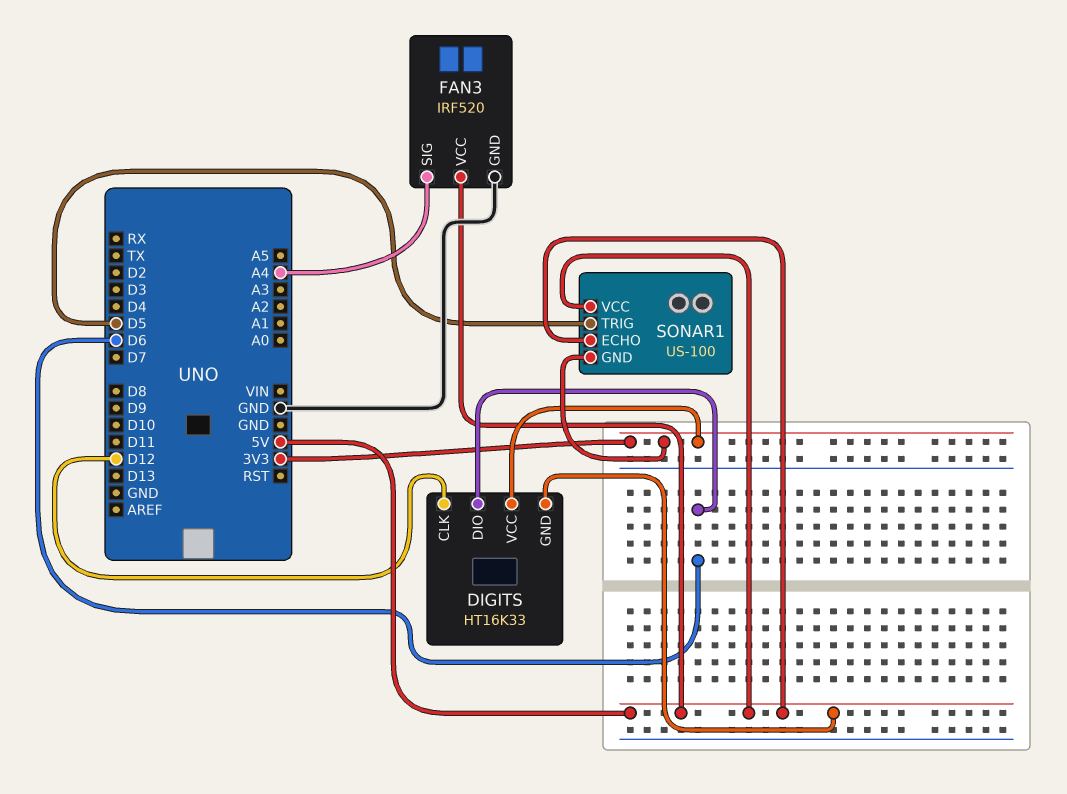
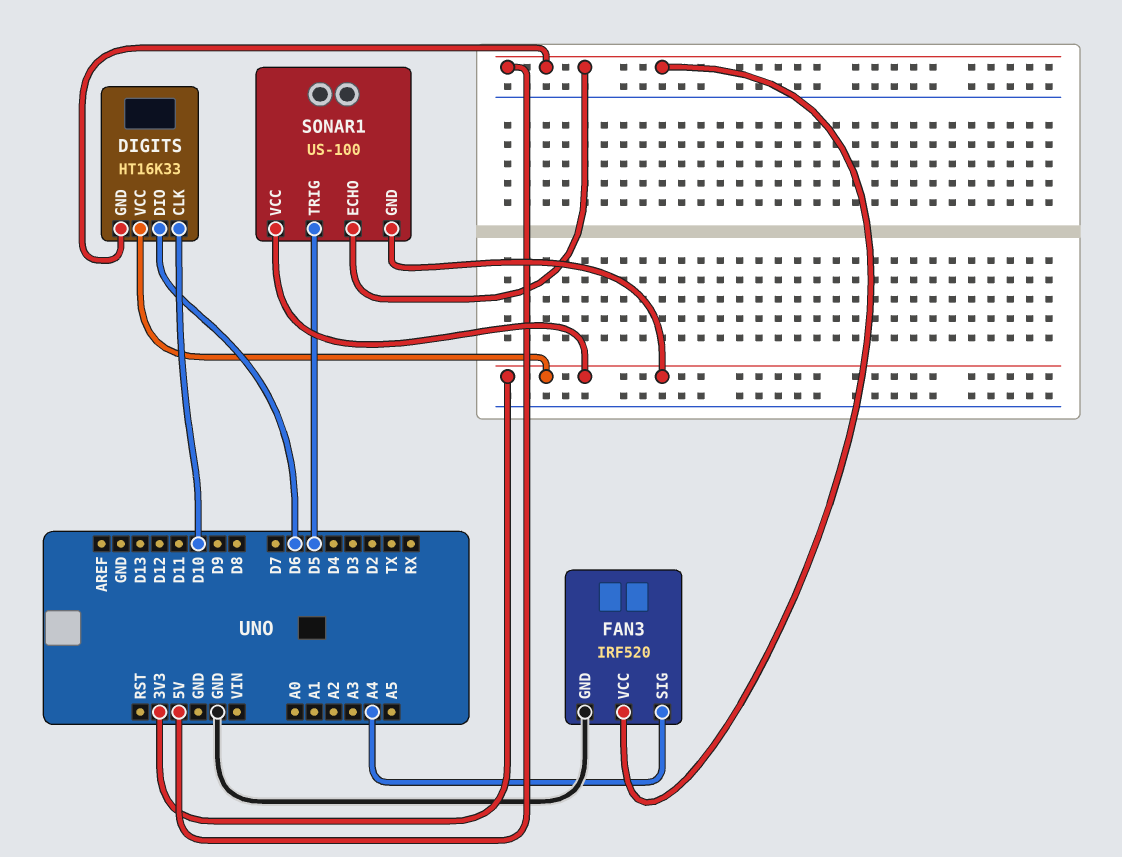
DIGITS pin CLK: D12 -> D10
SONAR1 pin VCC: 5V -> 3V3

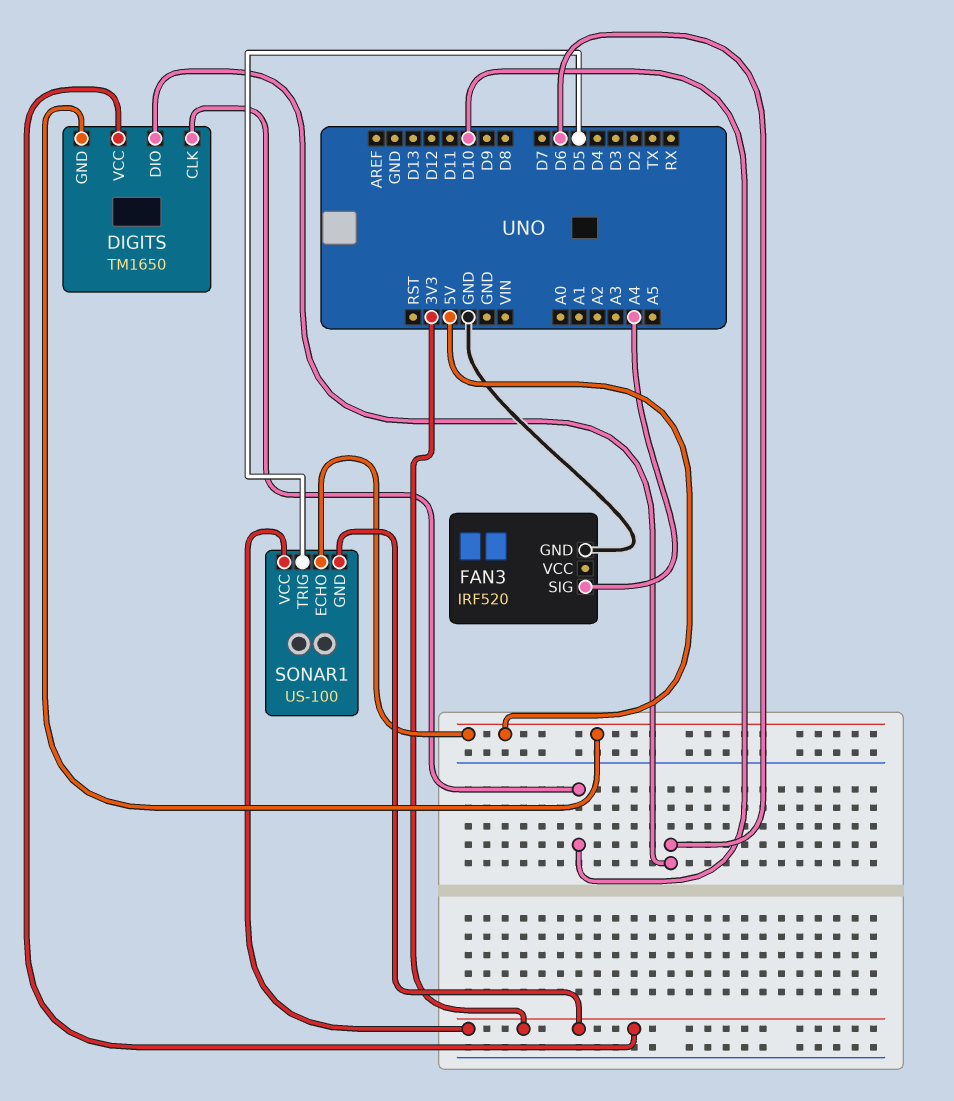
DIGITS: HT16K33 -> TM1650
FAN3 pin VCC: 5V -> none

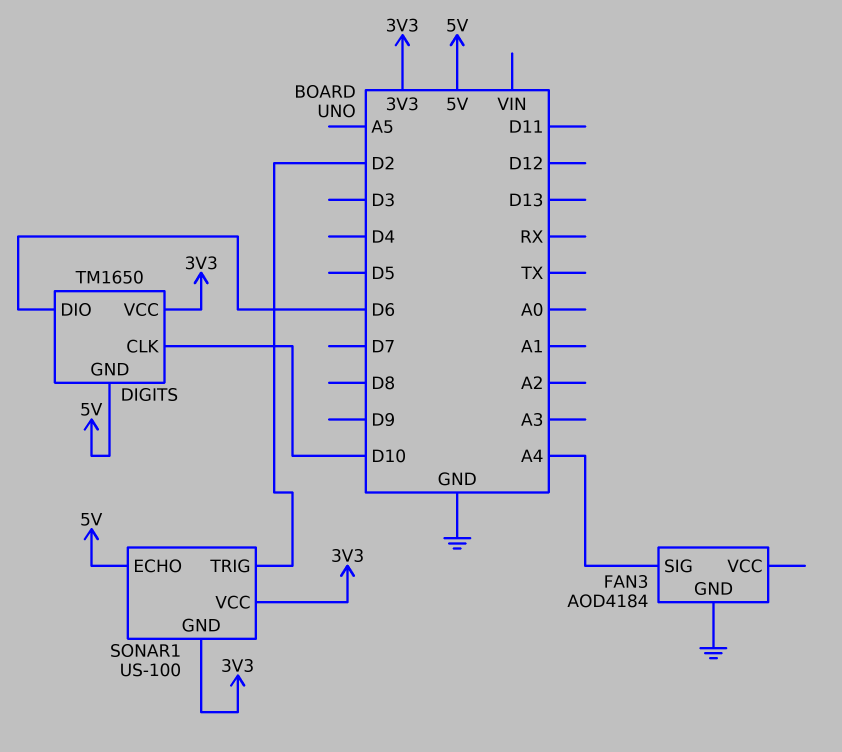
FAN3: IRF520 -> AOD4184
SONAR1 pin TRIG: D5 -> D2

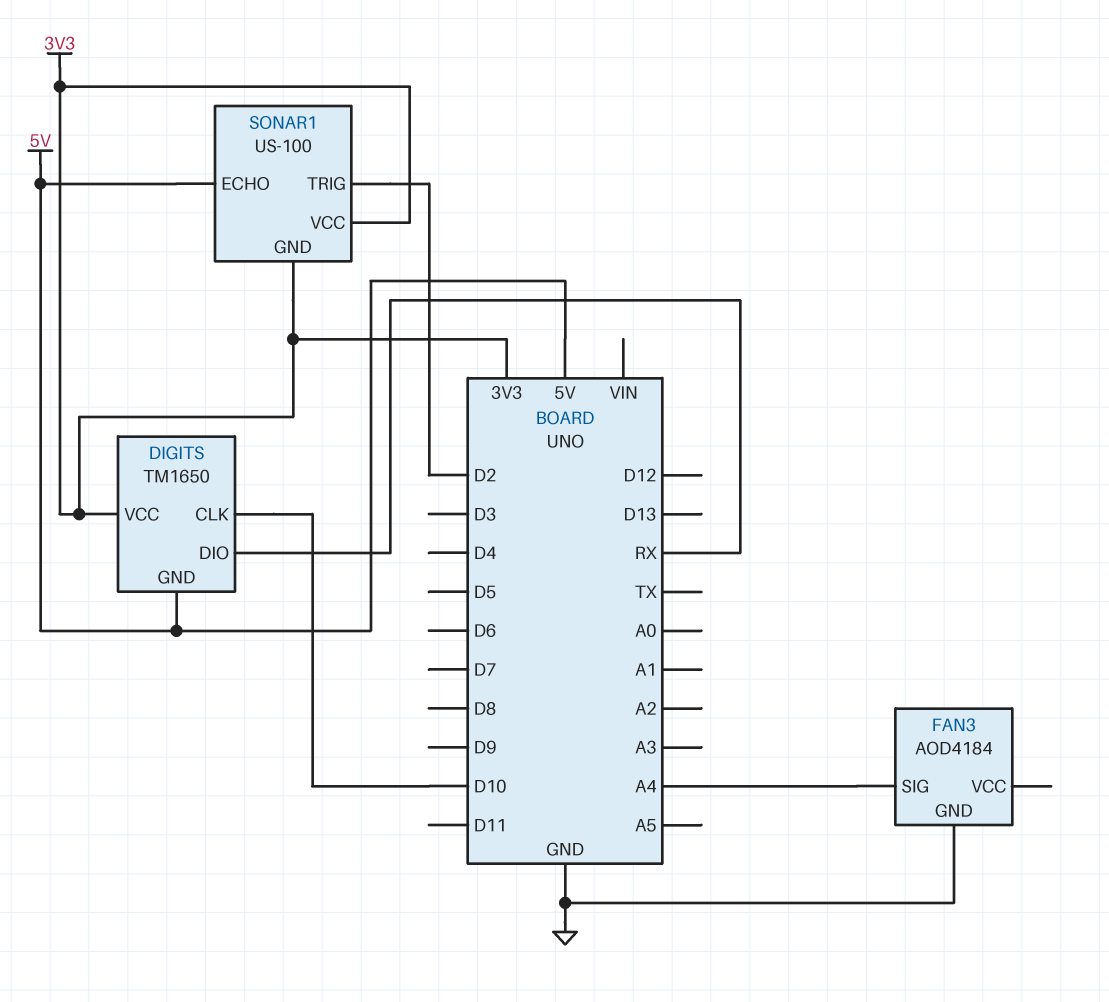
DIGITS pin DIO: D6 -> RX

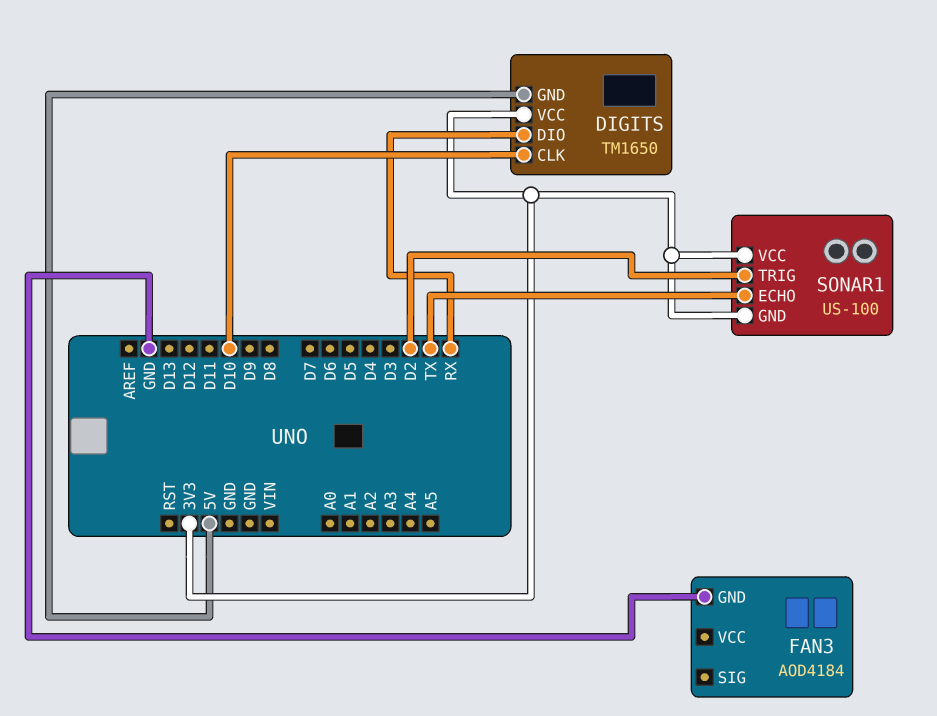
FAN3 pin SIG: A4 -> none
SONAR1 pin ECHO: 5V -> TX

